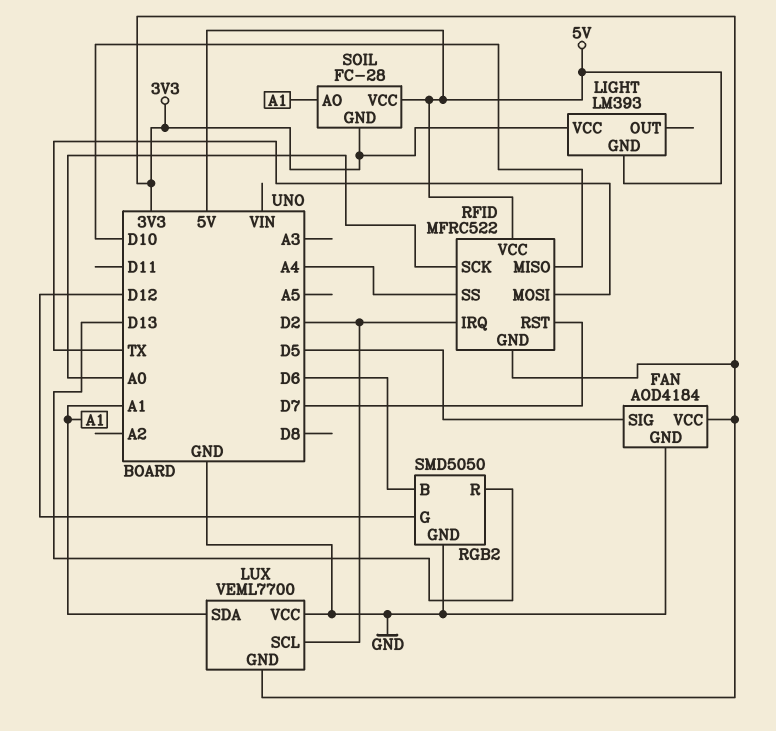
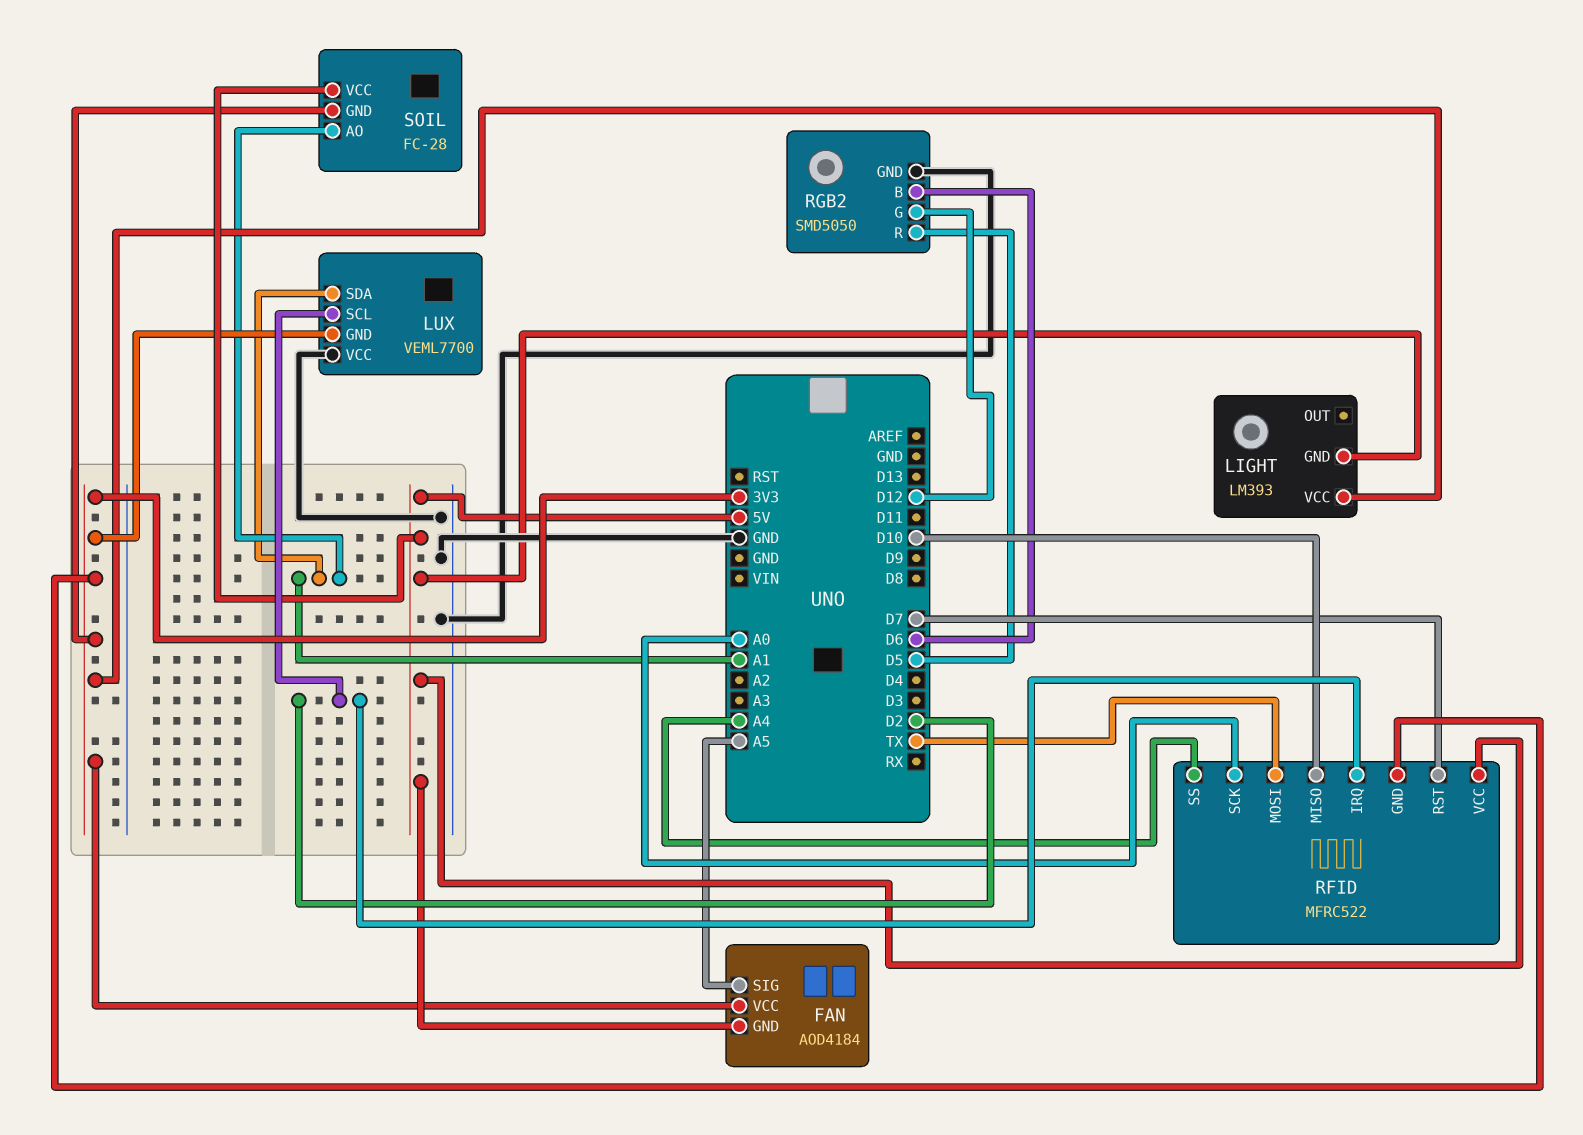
FAN pin GND: GND -> 5V
FAN pin SIG: D5 -> A5
RGB2 pin R: D13 -> D5

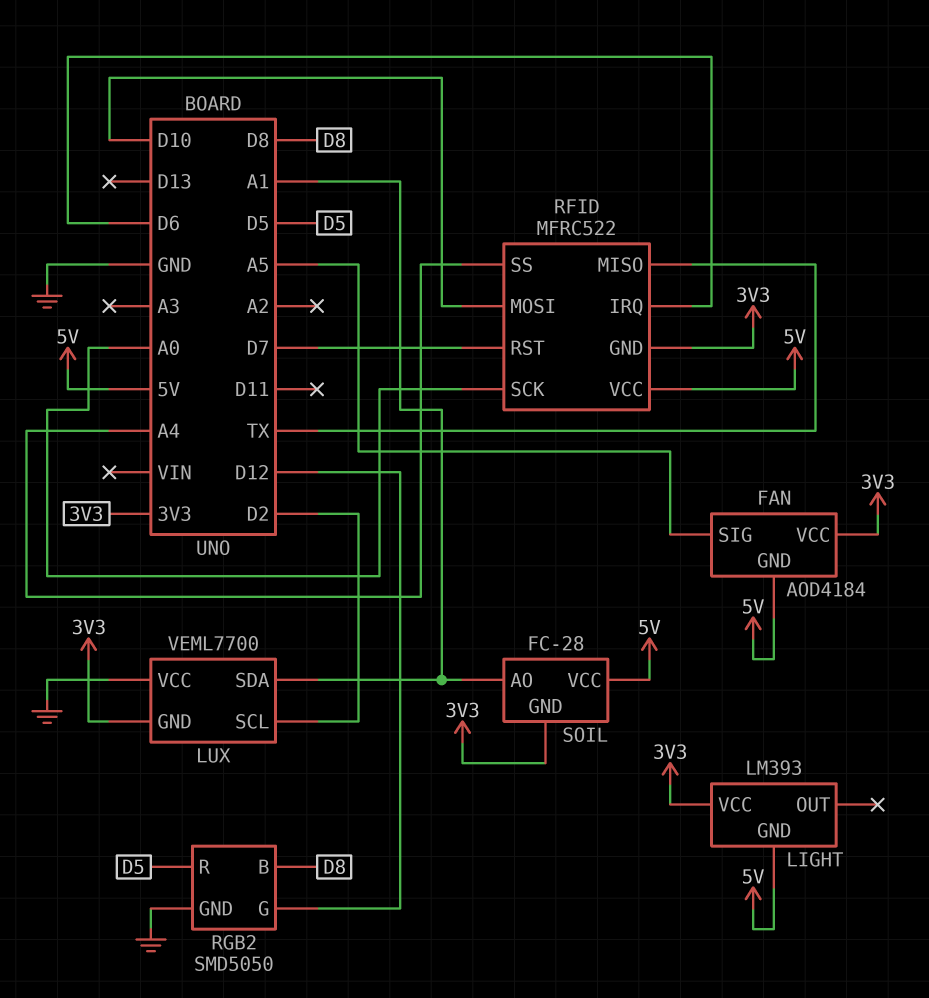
RFID pin IRQ: D2 -> D6
RFID pin MISO: D10 -> TX
RFID pin MOSI: TX -> D10
RGB2 pin B: D6 -> D8

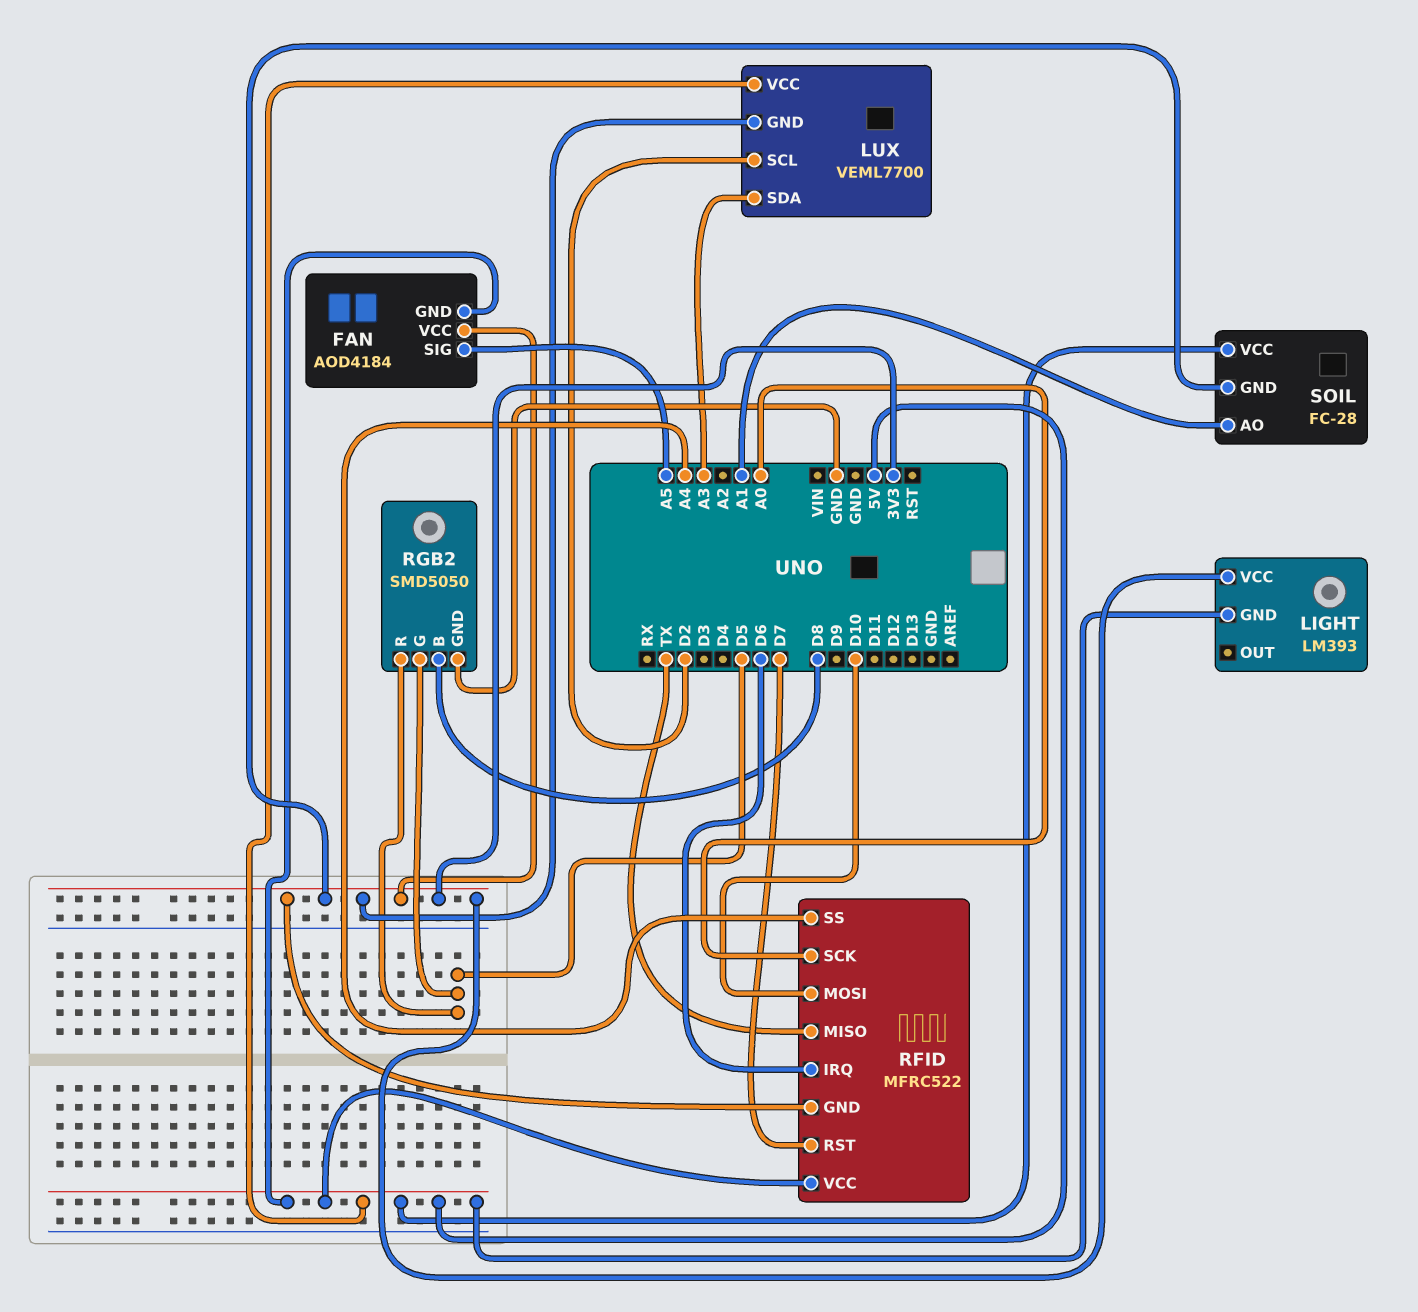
LUX pin SDA: A1 -> A3
LUX pin VCC: GND -> 5V
RGB2 pin G: D12 -> D5

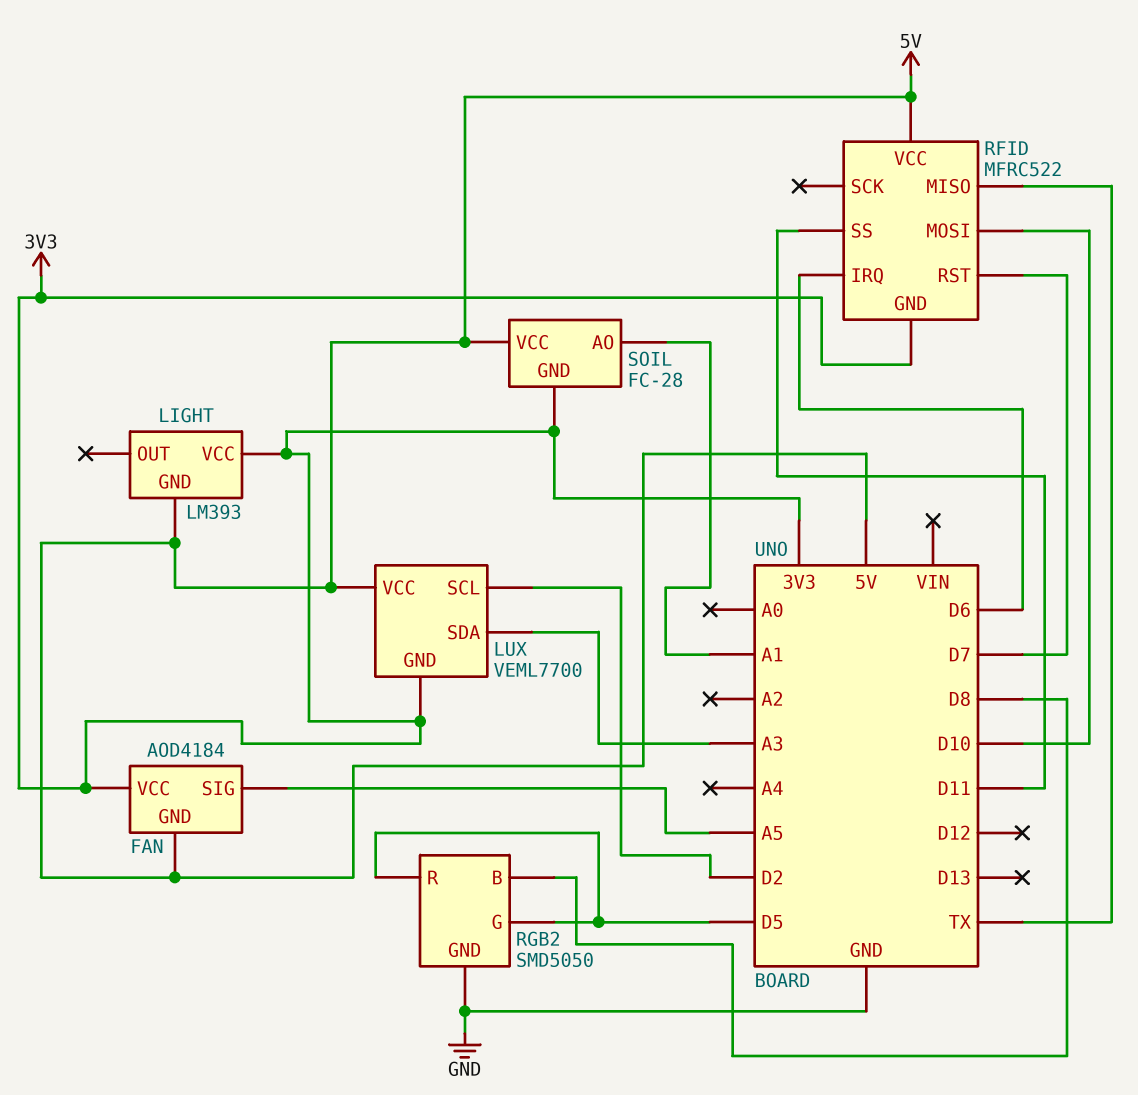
RFID pin SCK: A0 -> none
RFID pin SS: A4 -> D11

